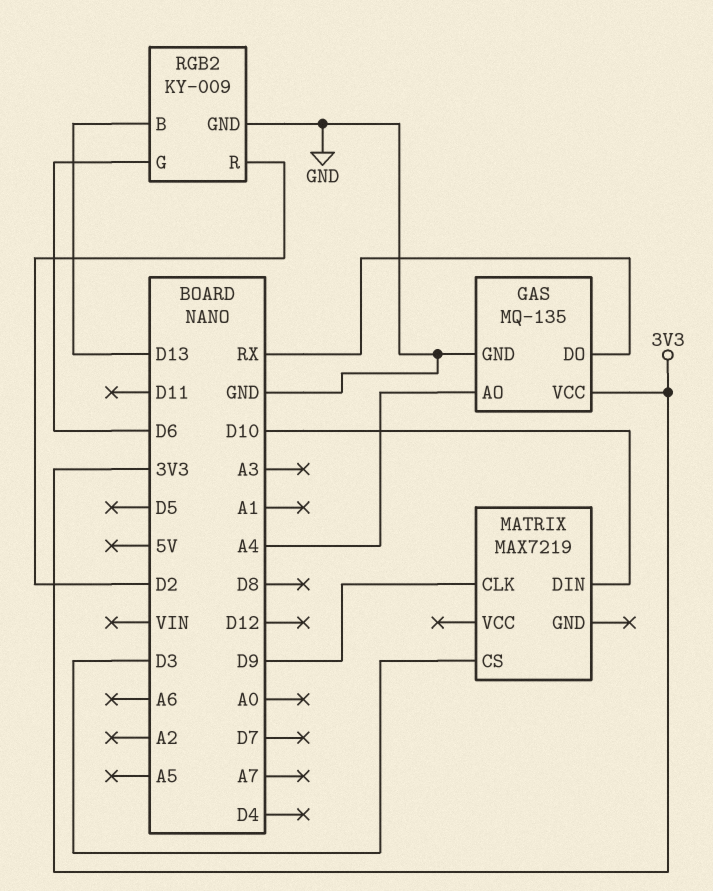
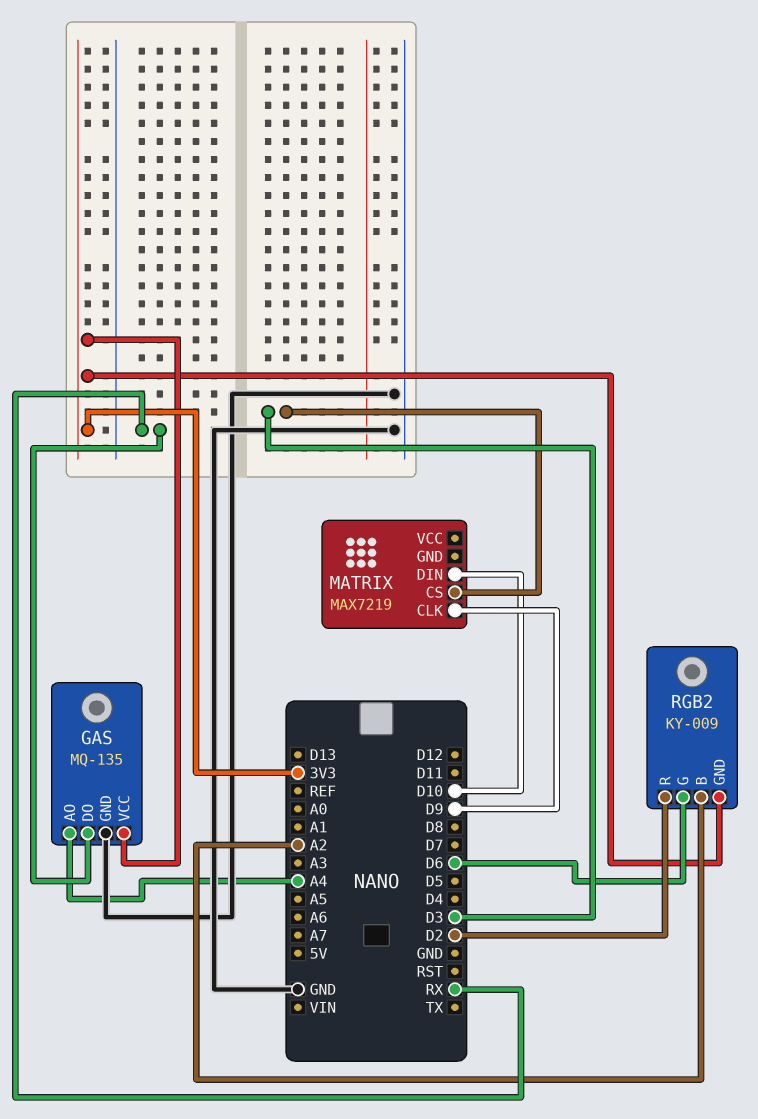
RGB2 pin B: D13 -> A2
RGB2 pin GND: GND -> 3V3

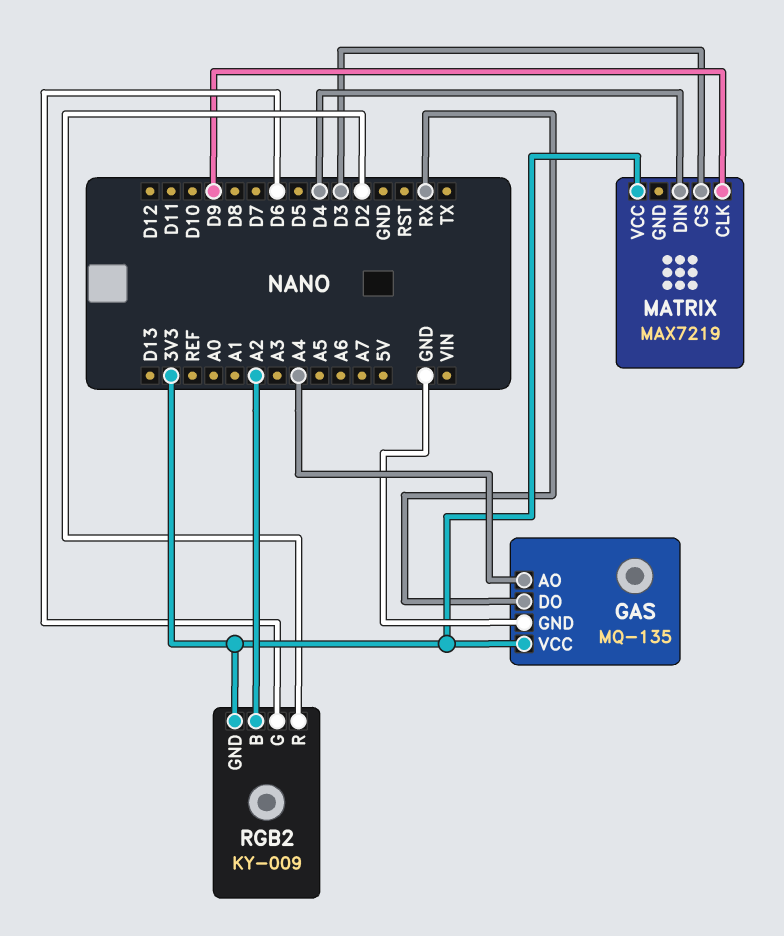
MATRIX pin DIN: D10 -> D4
MATRIX pin VCC: none -> 3V3

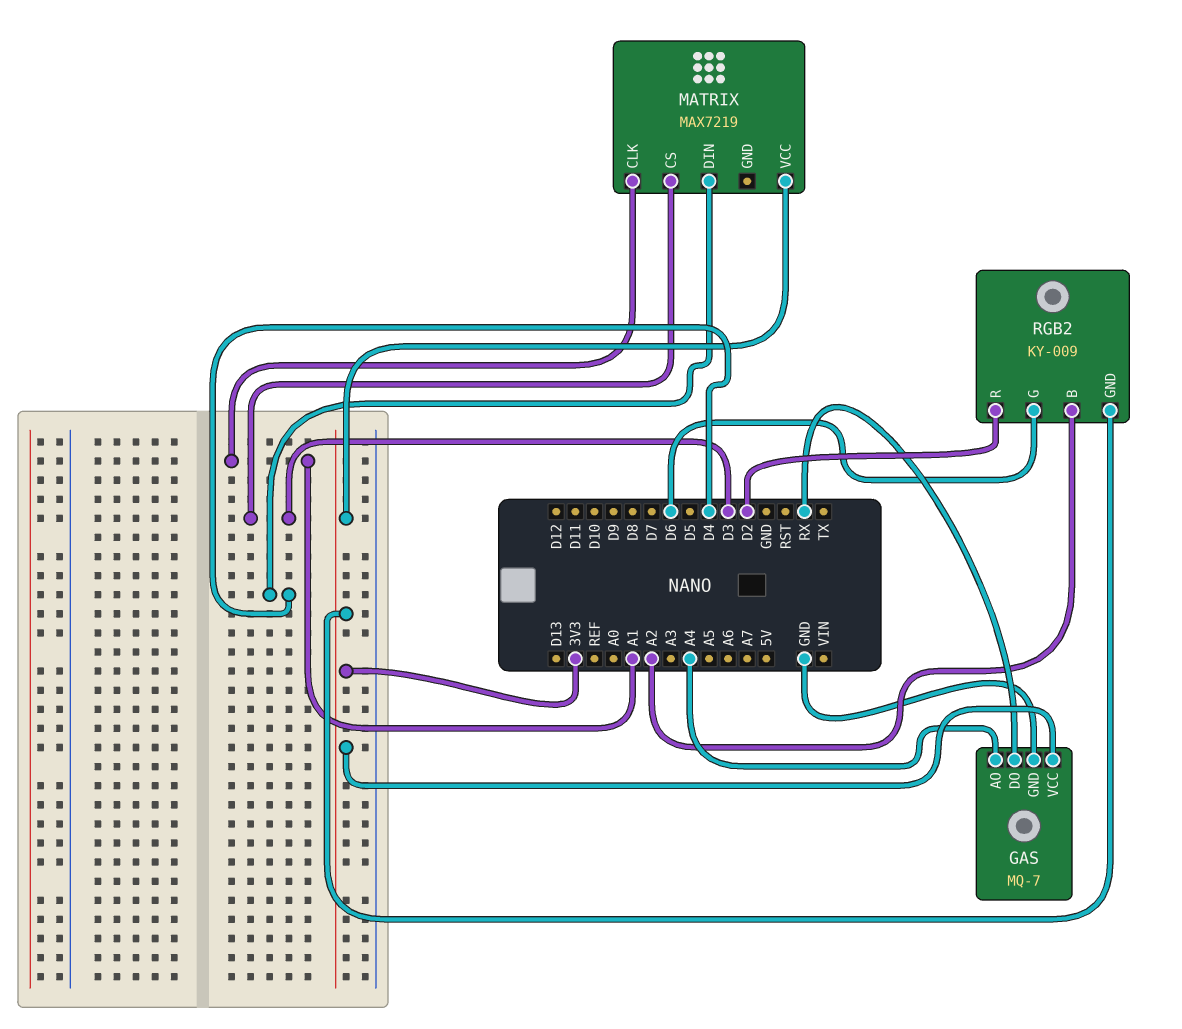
GAS: MQ-135 -> MQ-7
MATRIX pin CLK: D9 -> A1

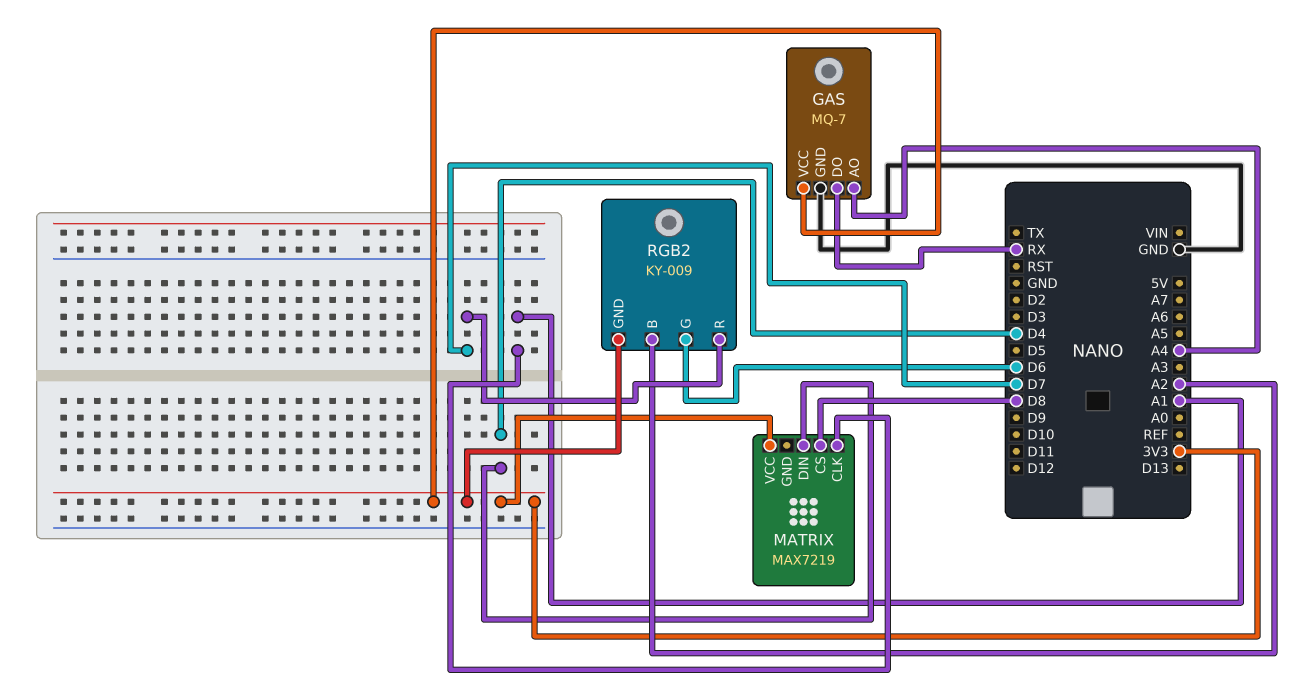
MATRIX pin CS: D3 -> D8
RGB2 pin R: D2 -> D7

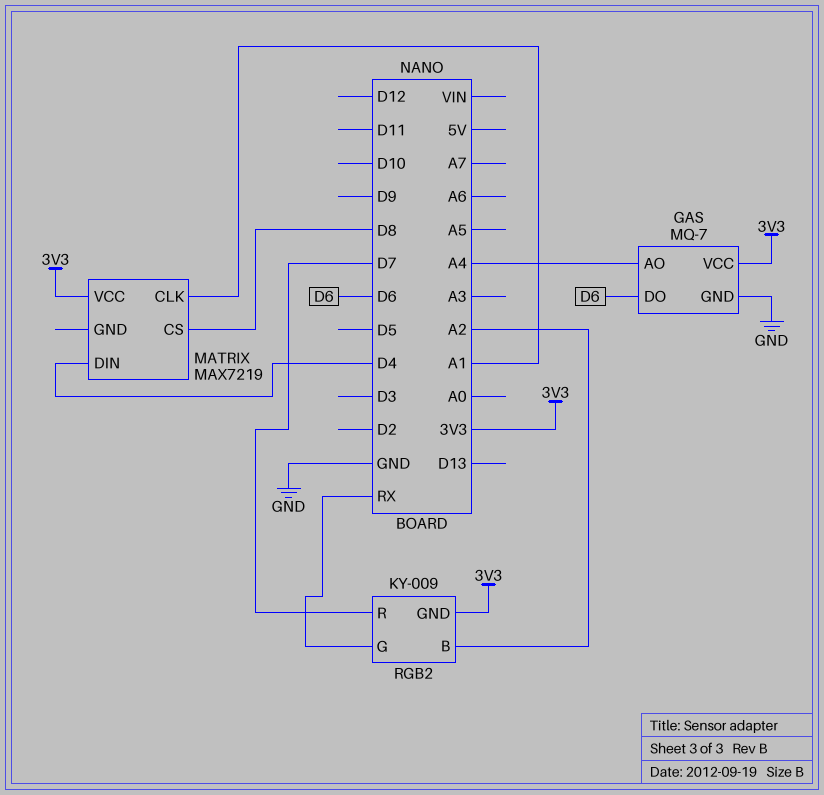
GAS pin DO: RX -> D6
RGB2 pin G: D6 -> RX

